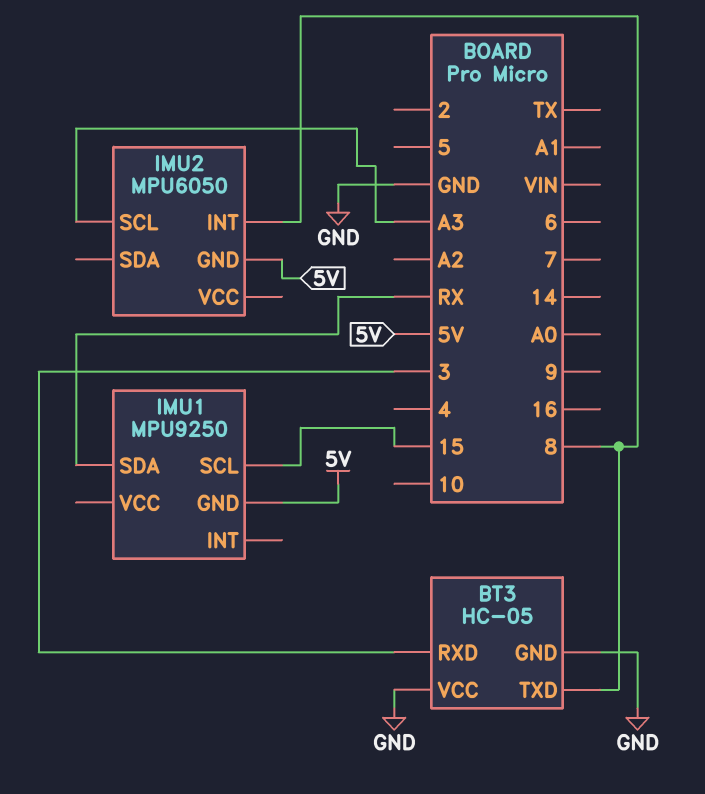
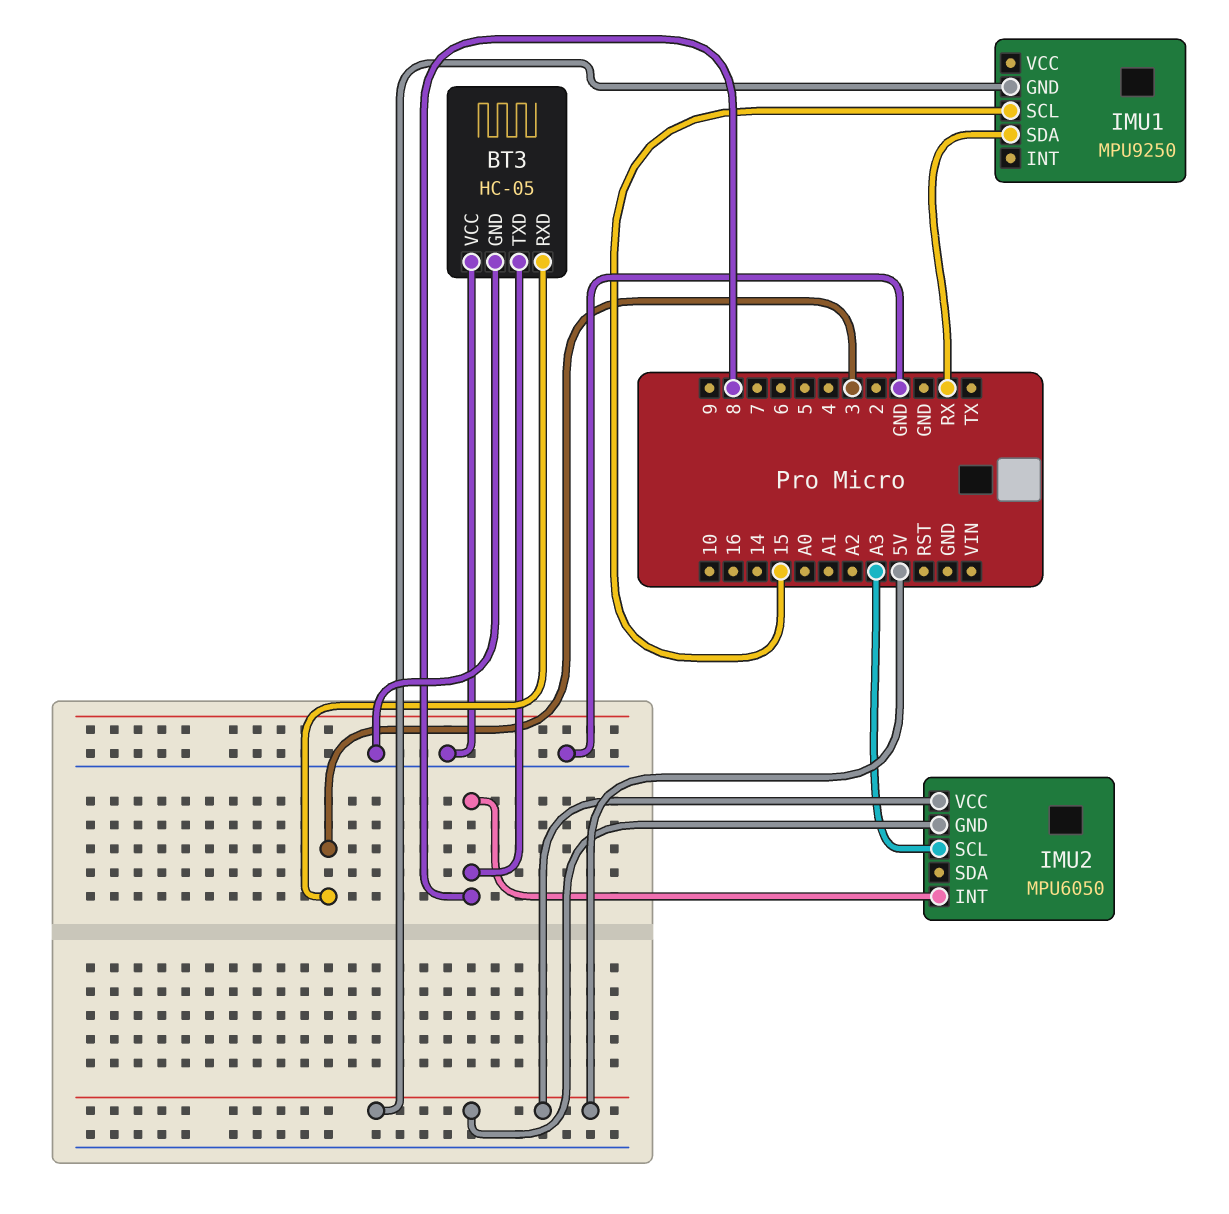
IMU2 pin VCC: none -> 5V

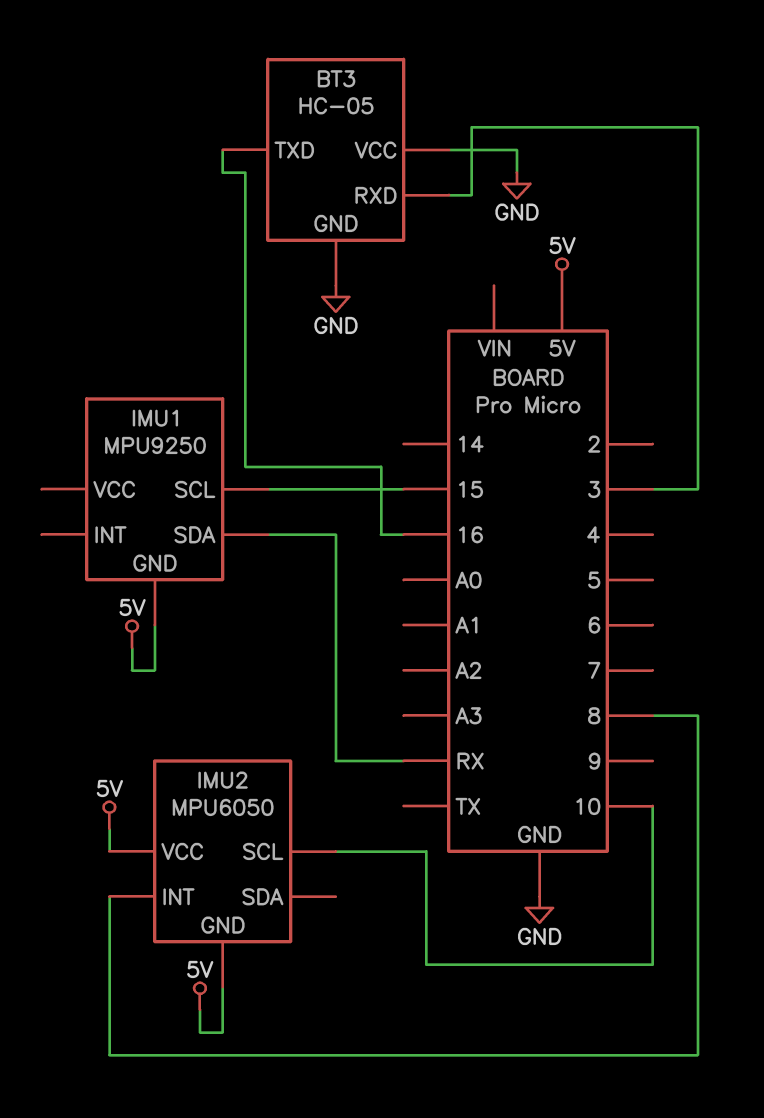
BT3 pin TXD: 8 -> 16
IMU2 pin SCL: A3 -> 10

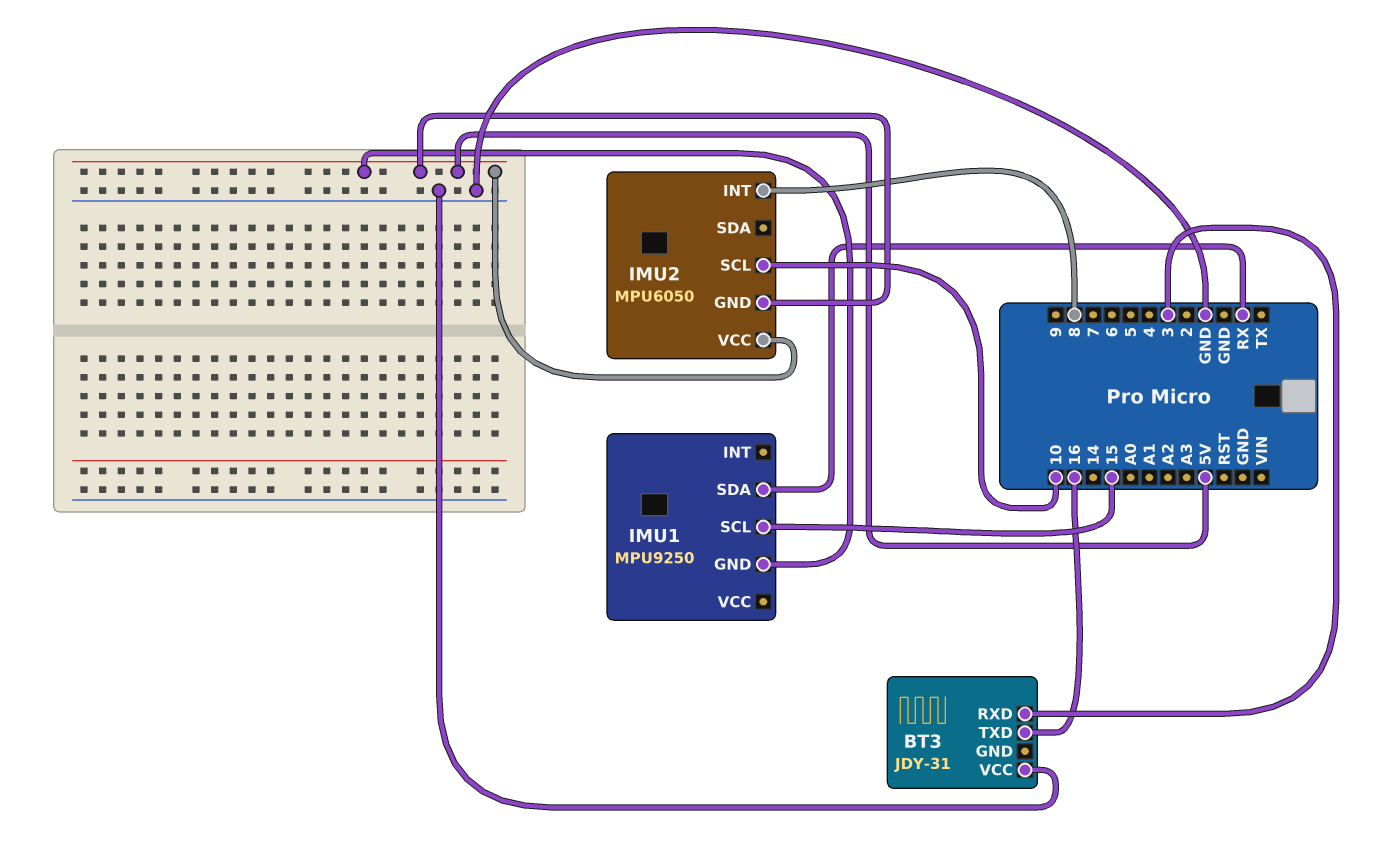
BT3: HC-05 -> JDY-31
BT3 pin GND: GND -> none

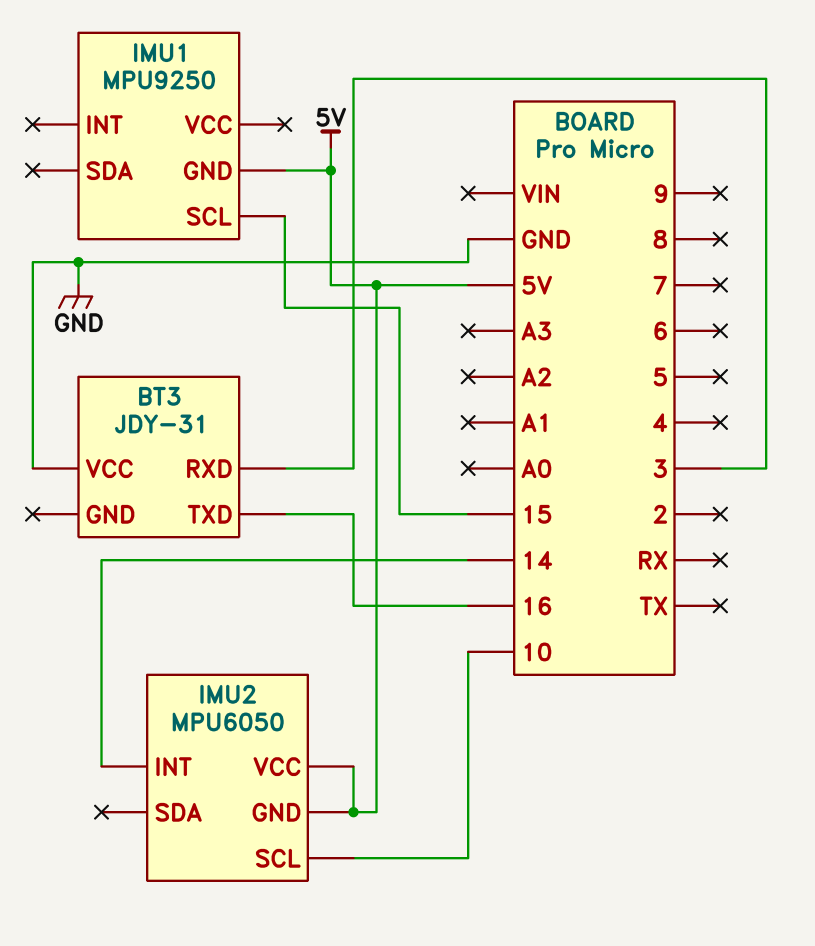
IMU1 pin SDA: RX -> none
IMU2 pin INT: 8 -> 14

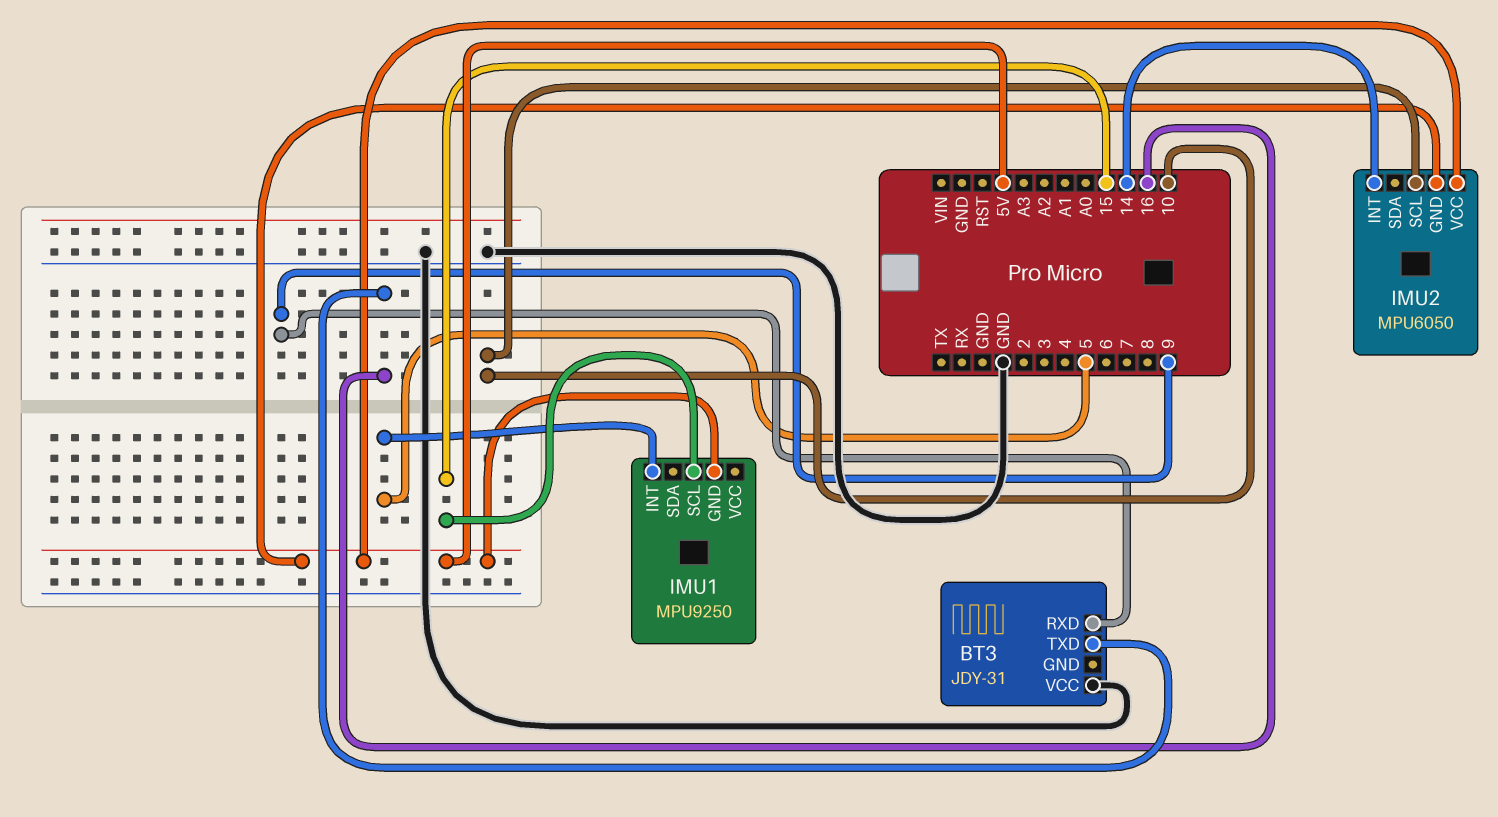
BT3 pin RXD: 3 -> 9
IMU1 pin INT: none -> 5

